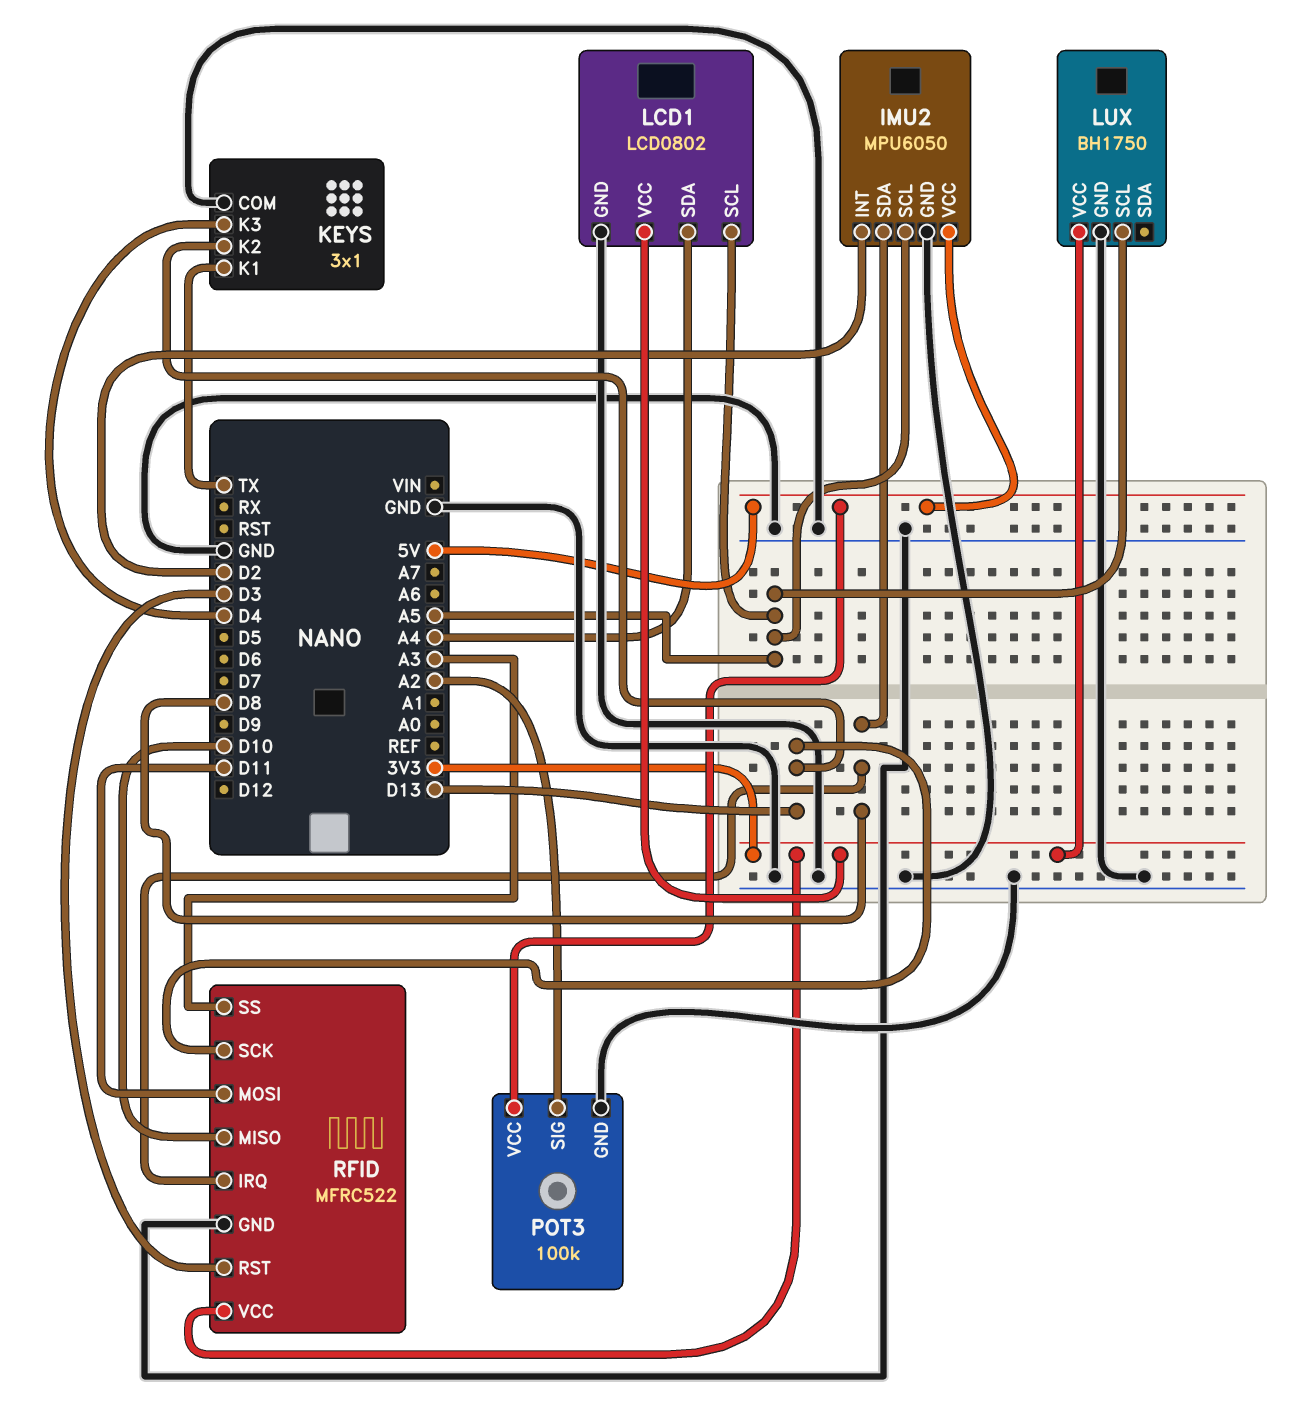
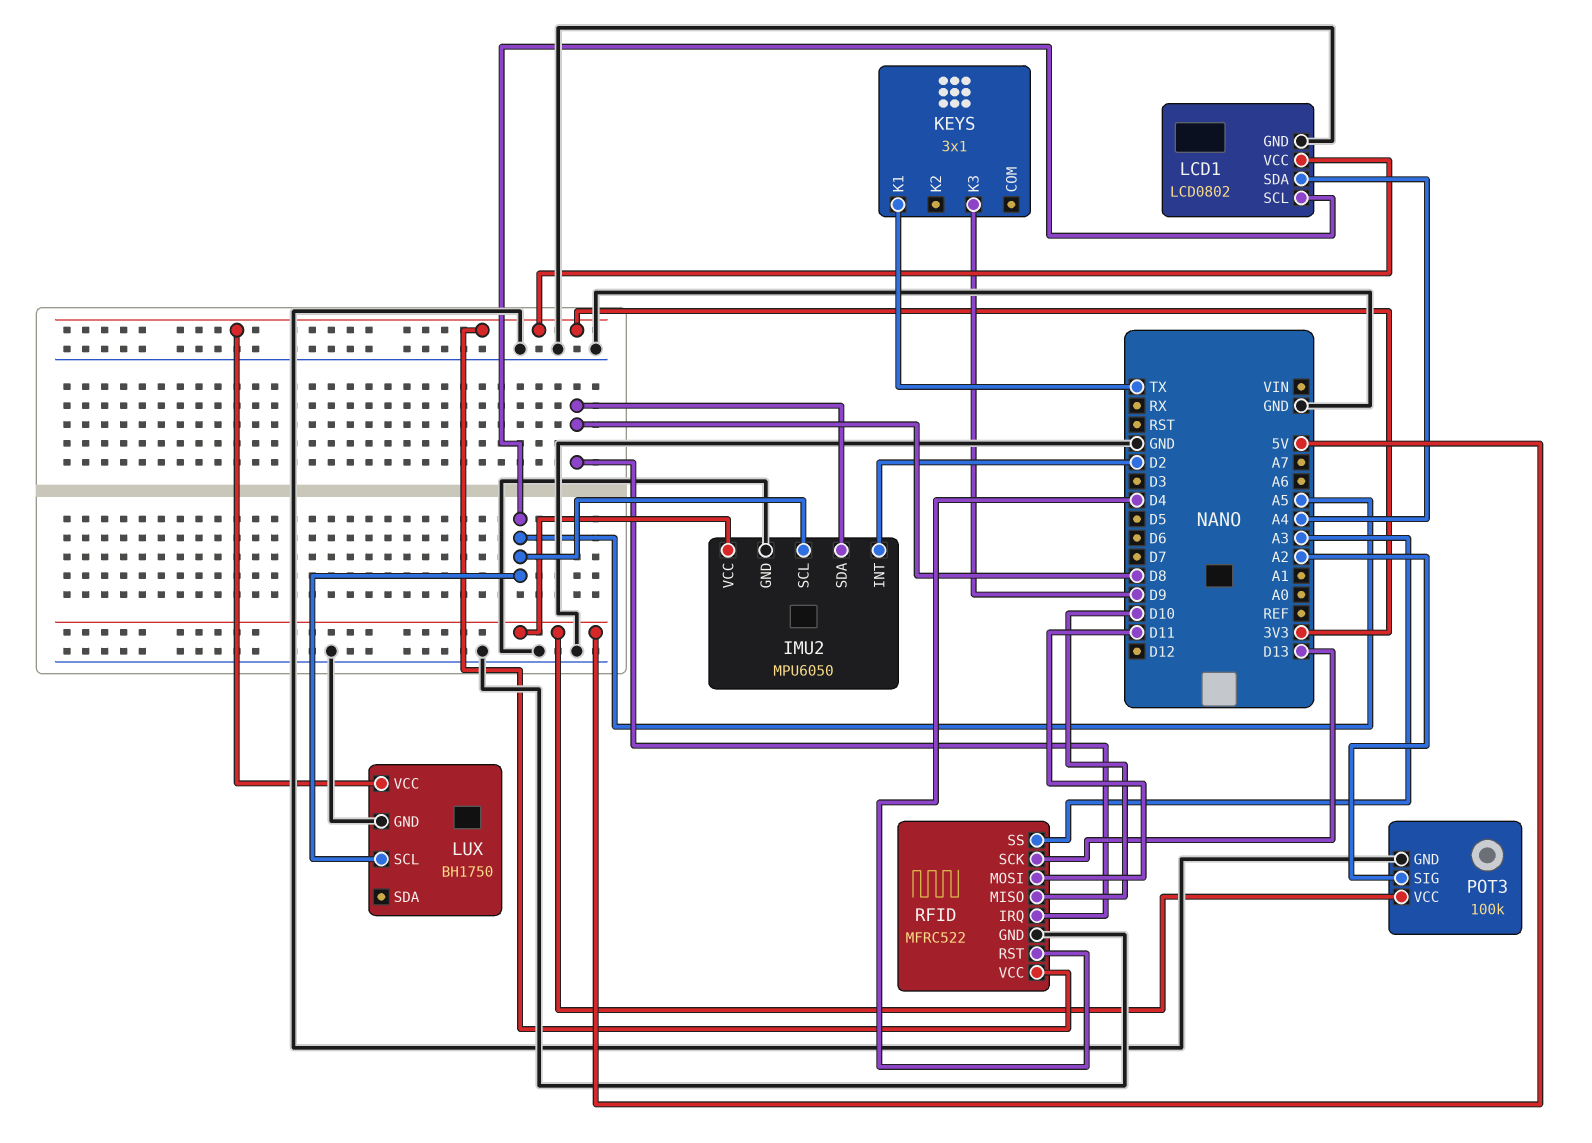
KEYS pin COM: GND -> none
KEYS pin K2: D13 -> none
KEYS pin K3: D4 -> D9
RFID pin RST: D3 -> D4

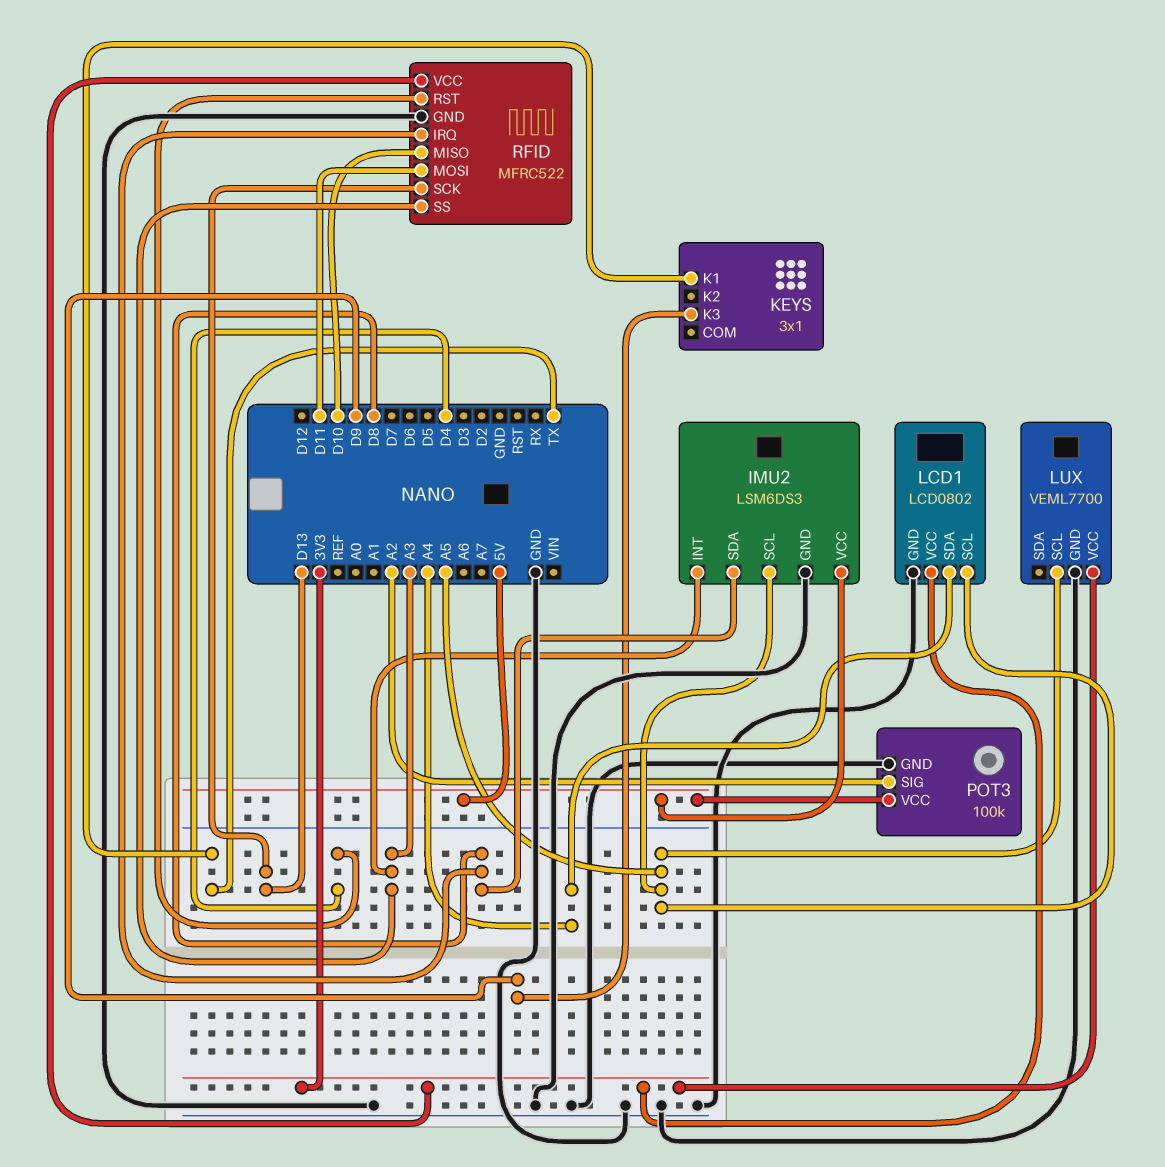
IMU2: MPU6050 -> LSM6DS3
IMU2 pin INT: D2 -> A3
LUX: BH1750 -> VEML7700

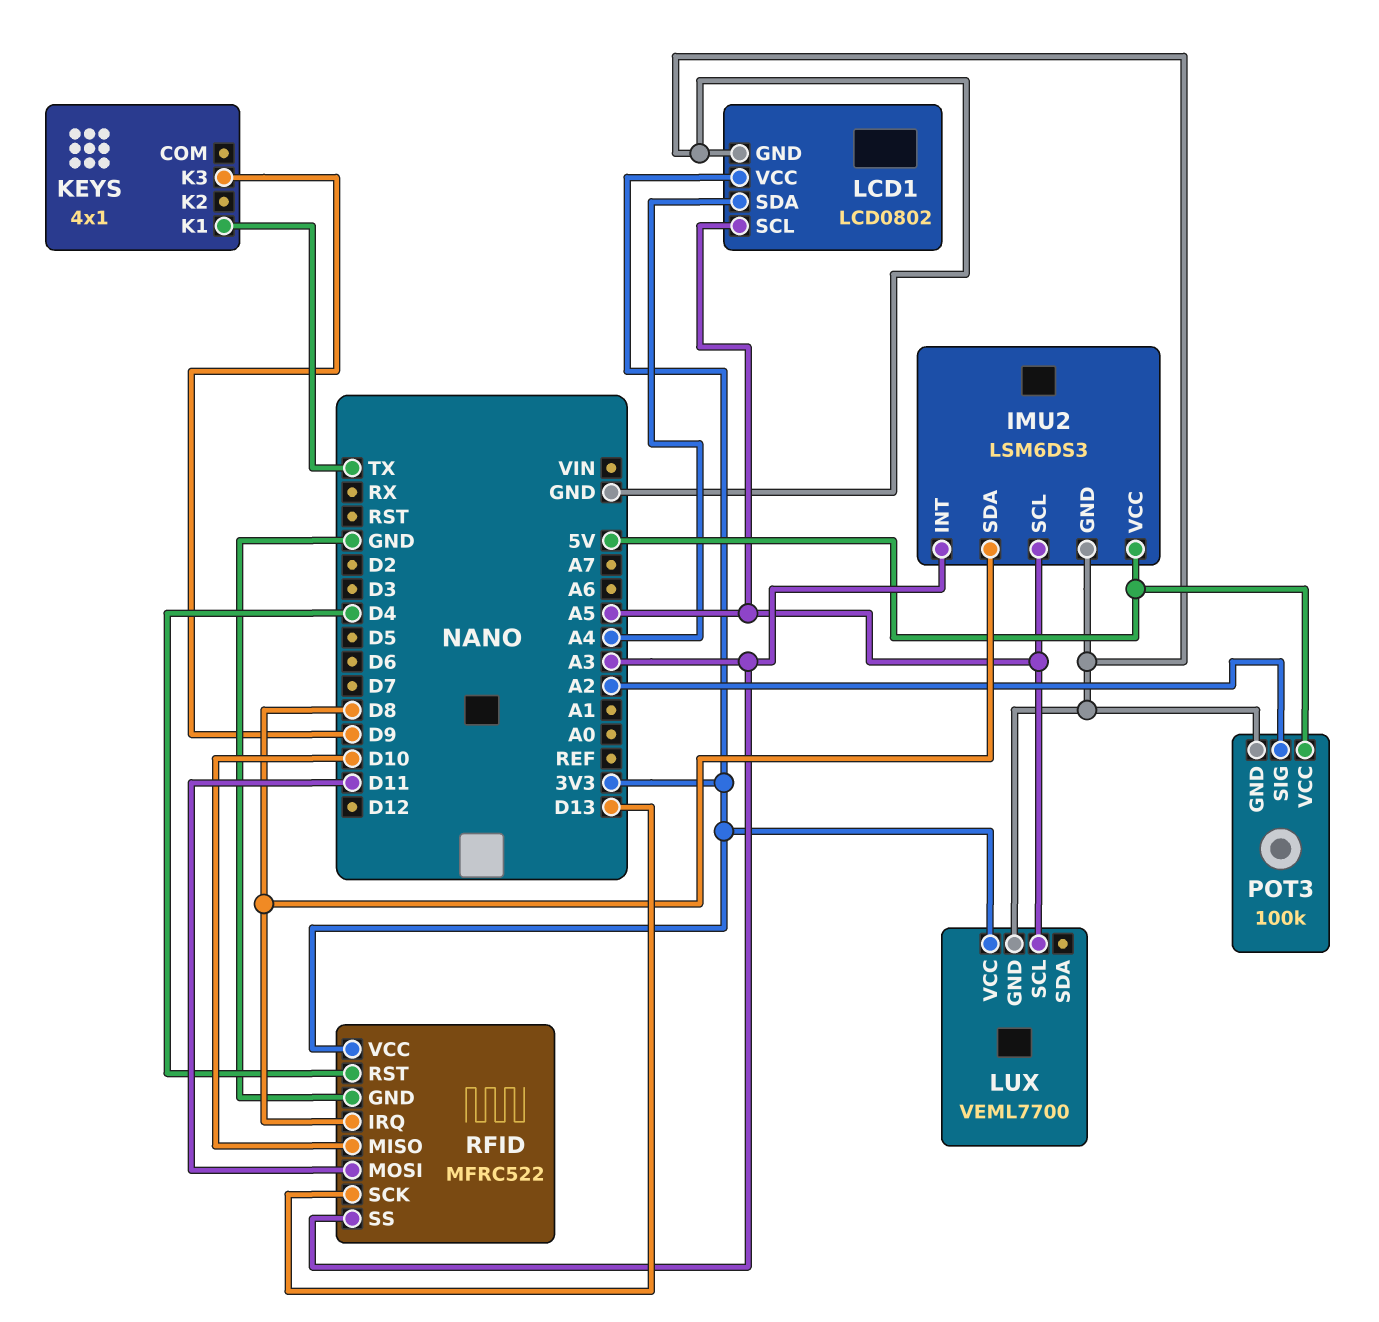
KEYS: 3x1 -> 4x1

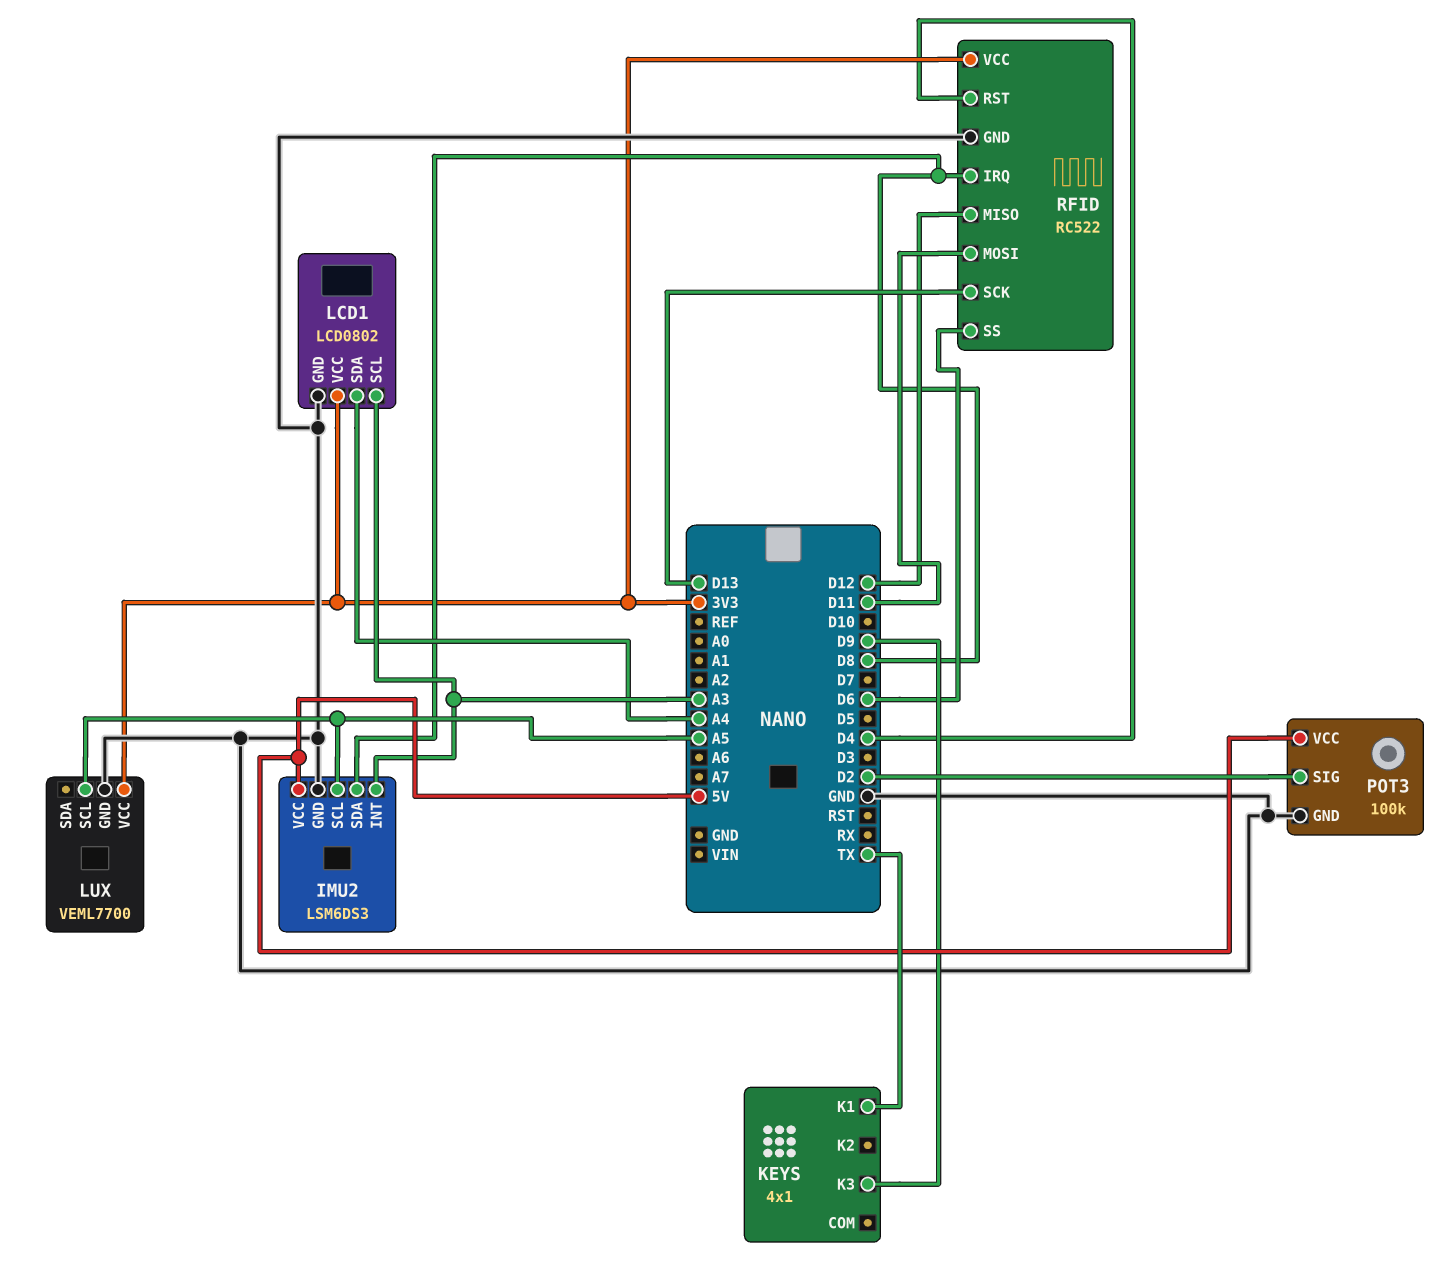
LCD1 pin SCL: A5 -> A3
POT3 pin SIG: A2 -> D2
RFID: MFRC522 -> RC522
RFID pin MISO: D10 -> D12
RFID pin SS: A3 -> D6

